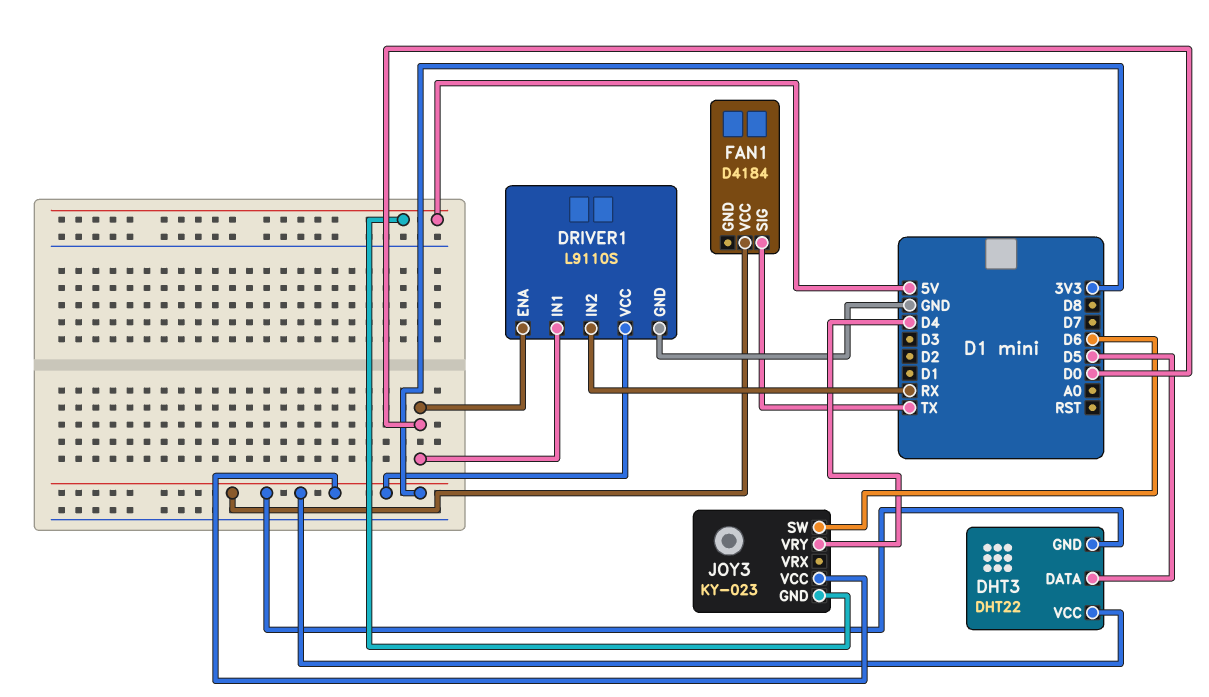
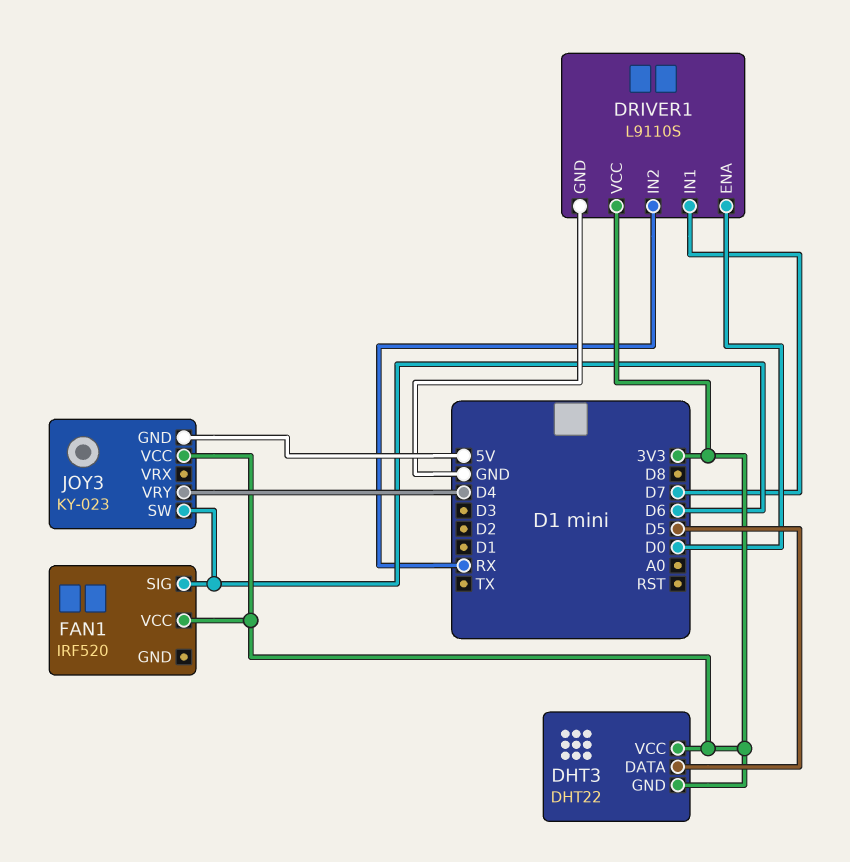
DRIVER1 pin IN1: D0 -> D7
FAN1: D4184 -> IRF520
FAN1 pin SIG: TX -> D6

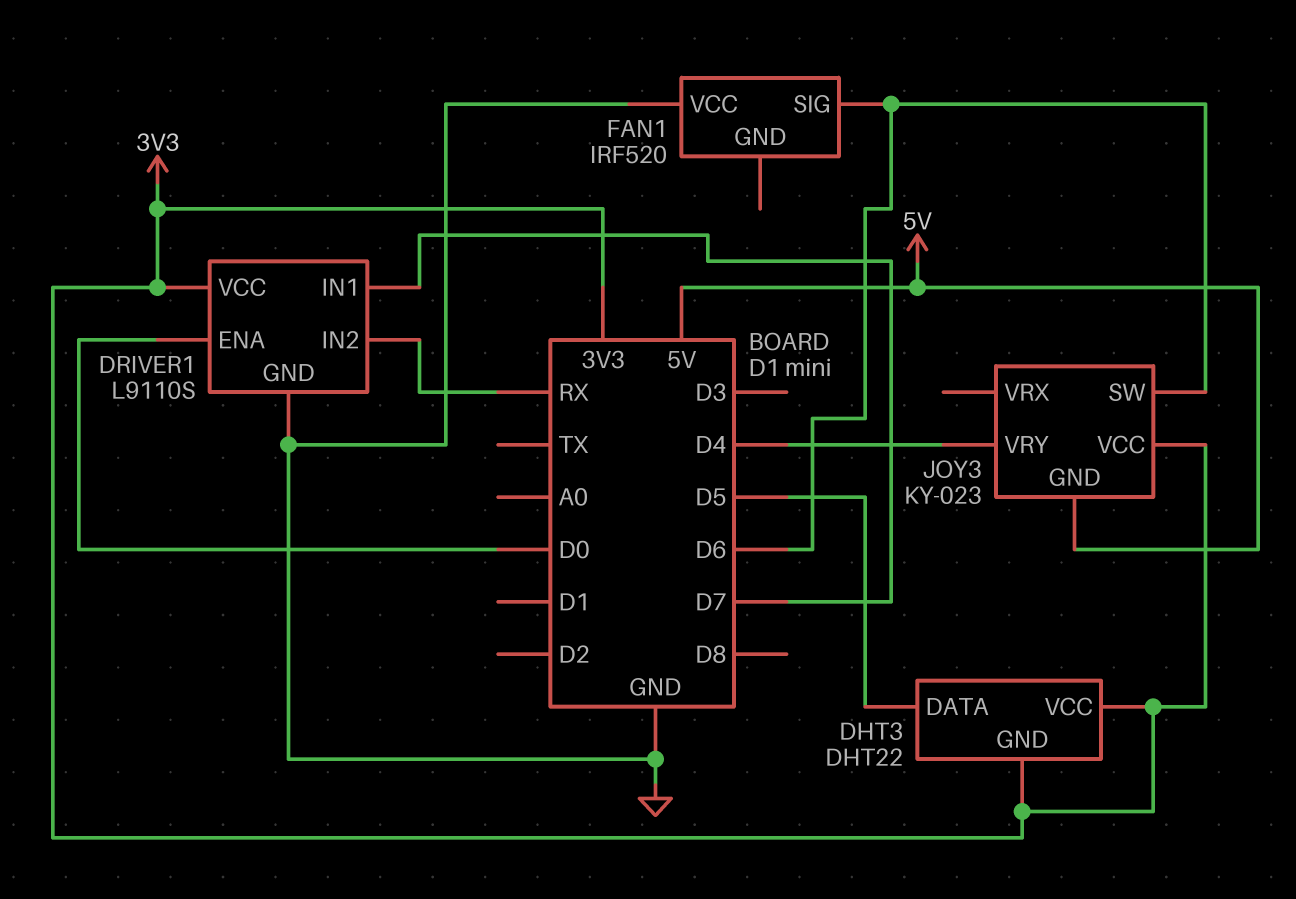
FAN1 pin VCC: 3V3 -> GND

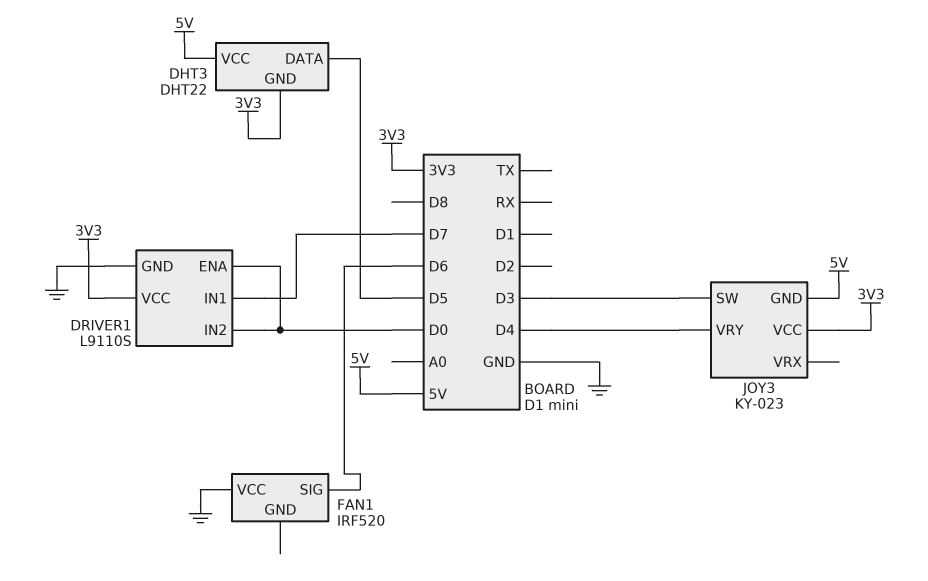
DHT3 pin VCC: 3V3 -> 5V
DRIVER1 pin IN2: RX -> D0
JOY3 pin SW: D6 -> D3

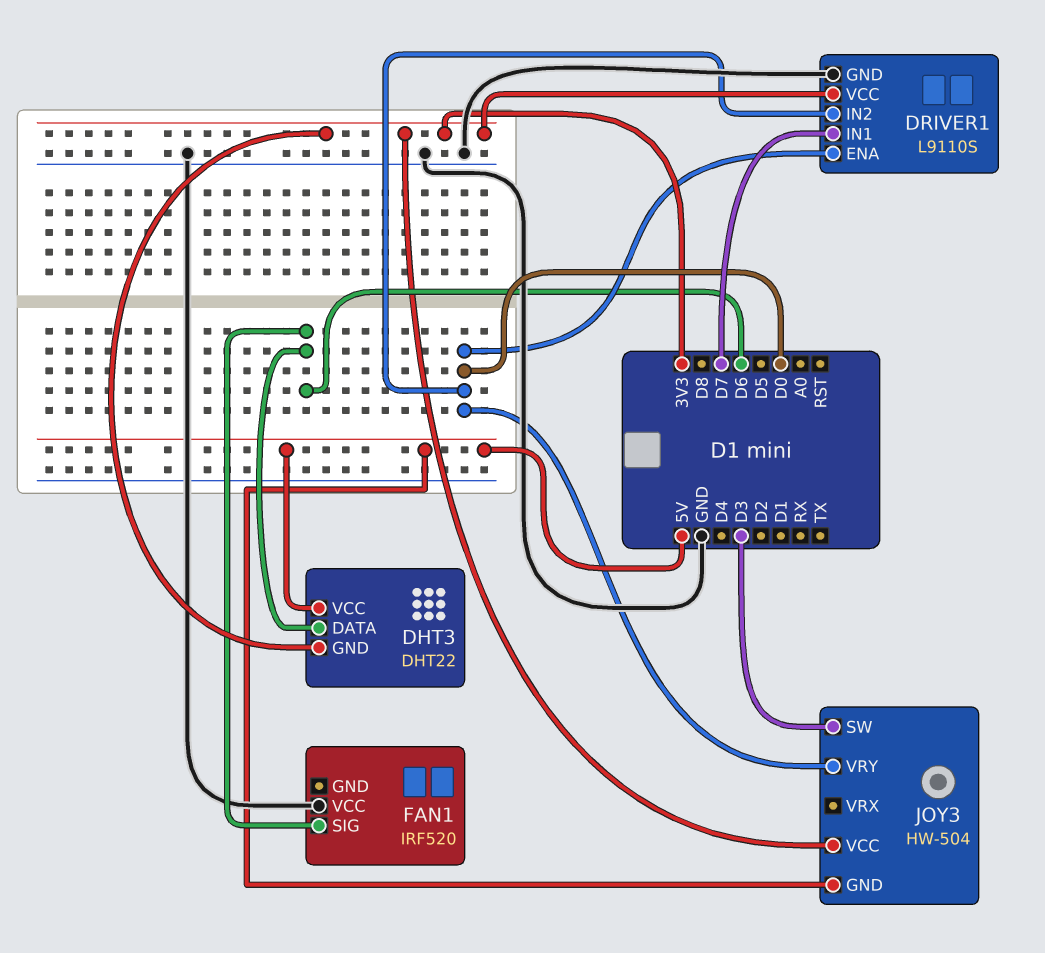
DHT3 pin DATA: D5 -> D6
JOY3: KY-023 -> HW-504
JOY3 pin VRY: D4 -> D0

